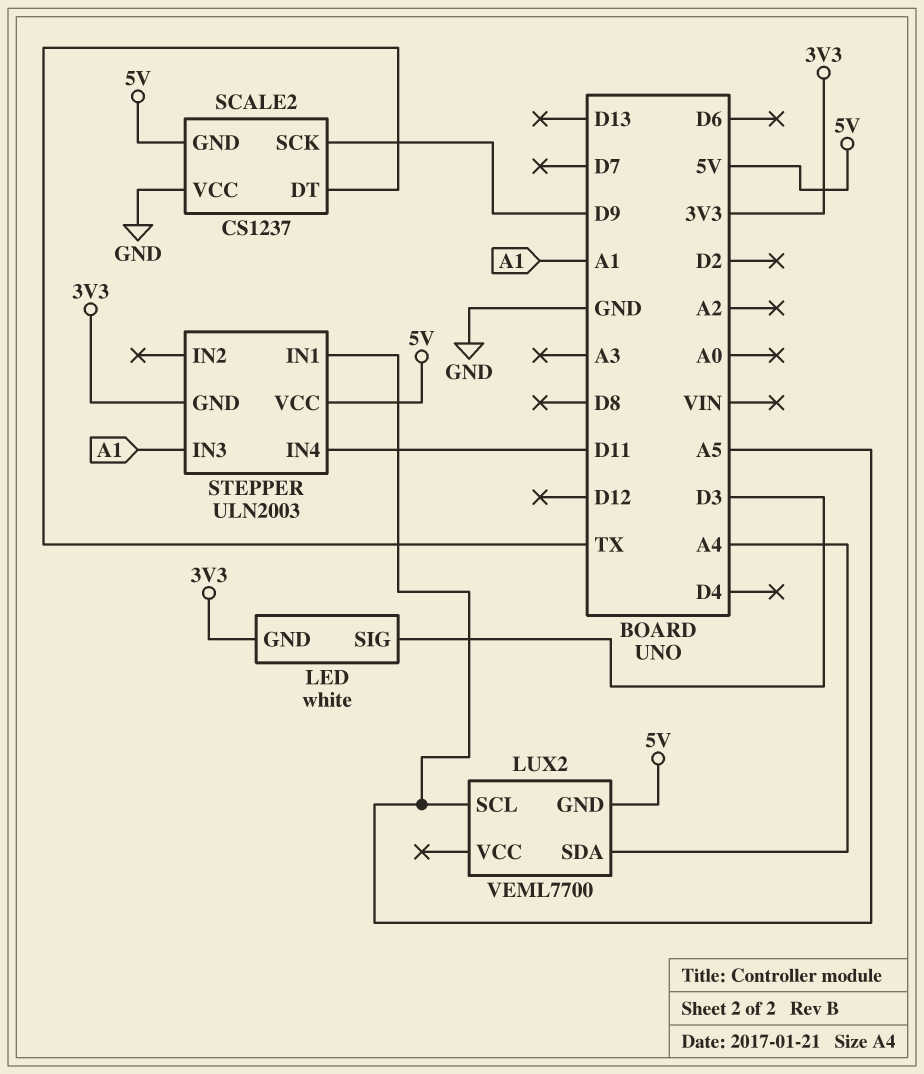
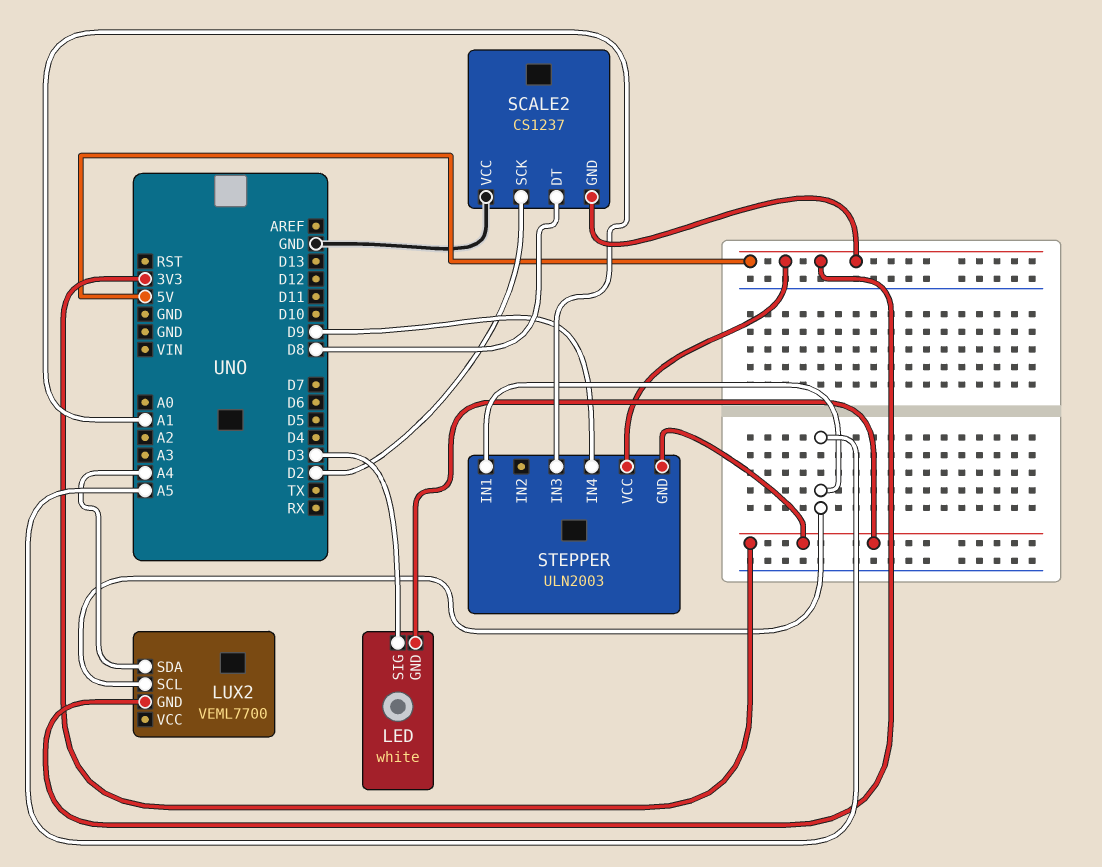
SCALE2 pin DT: TX -> D8
SCALE2 pin SCK: D9 -> D2
STEPPER pin IN4: D11 -> D9

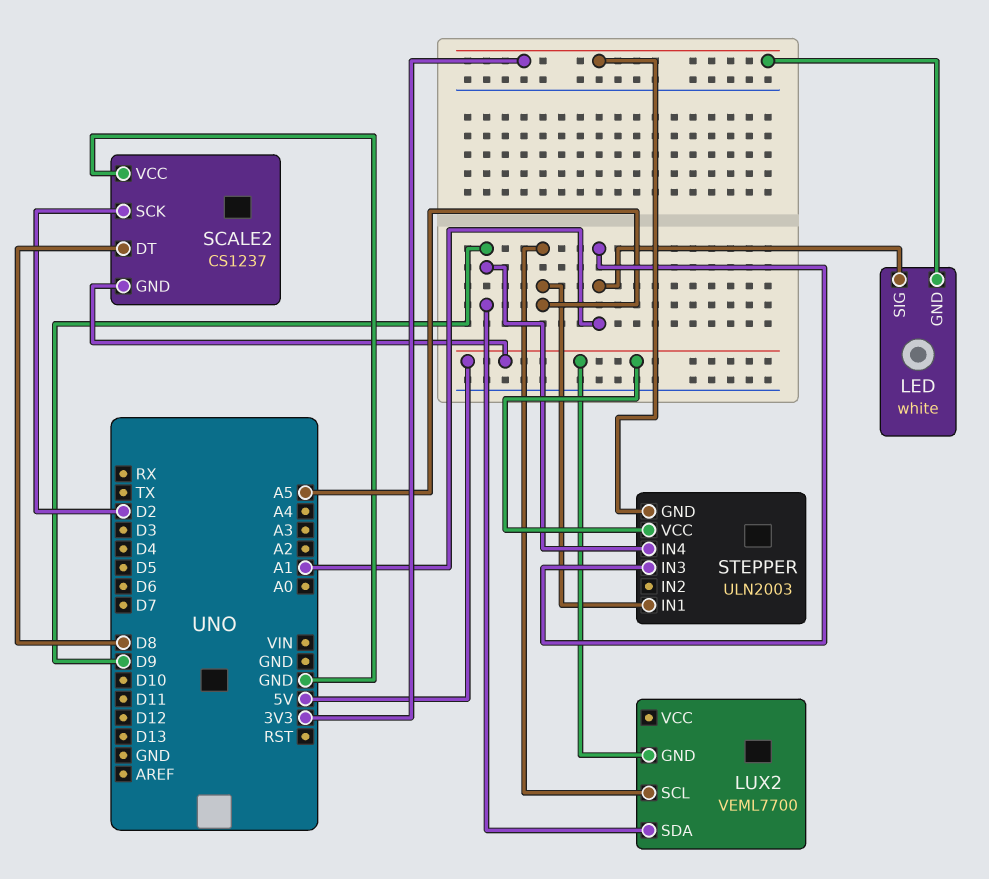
LED pin SIG: D3 -> A1
LUX2 pin SDA: A4 -> D9

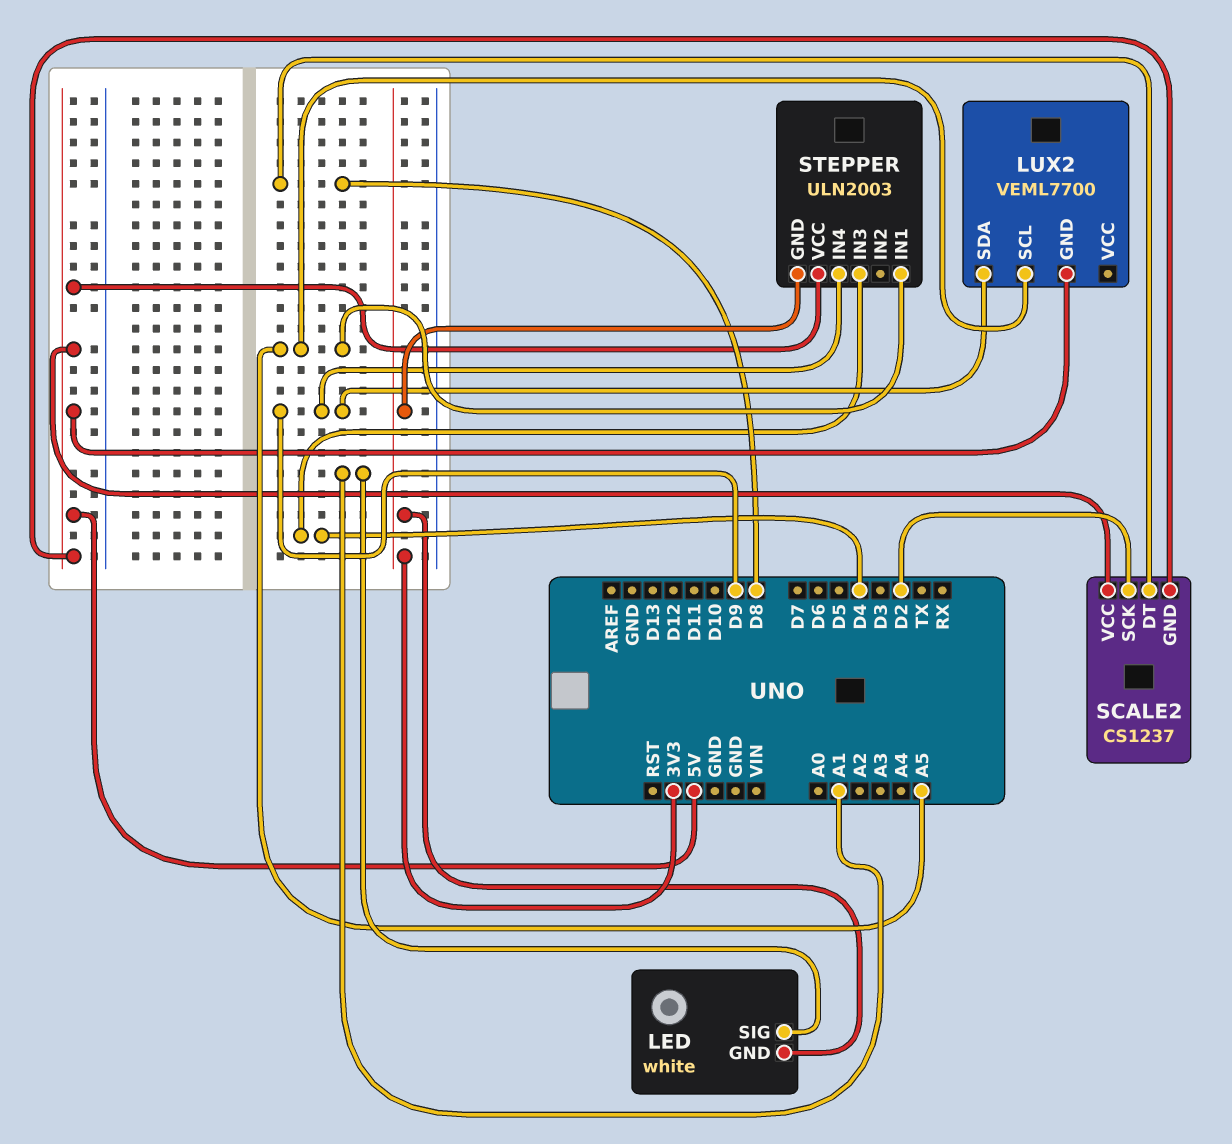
SCALE2 pin VCC: GND -> 5V
STEPPER pin IN3: A1 -> D4

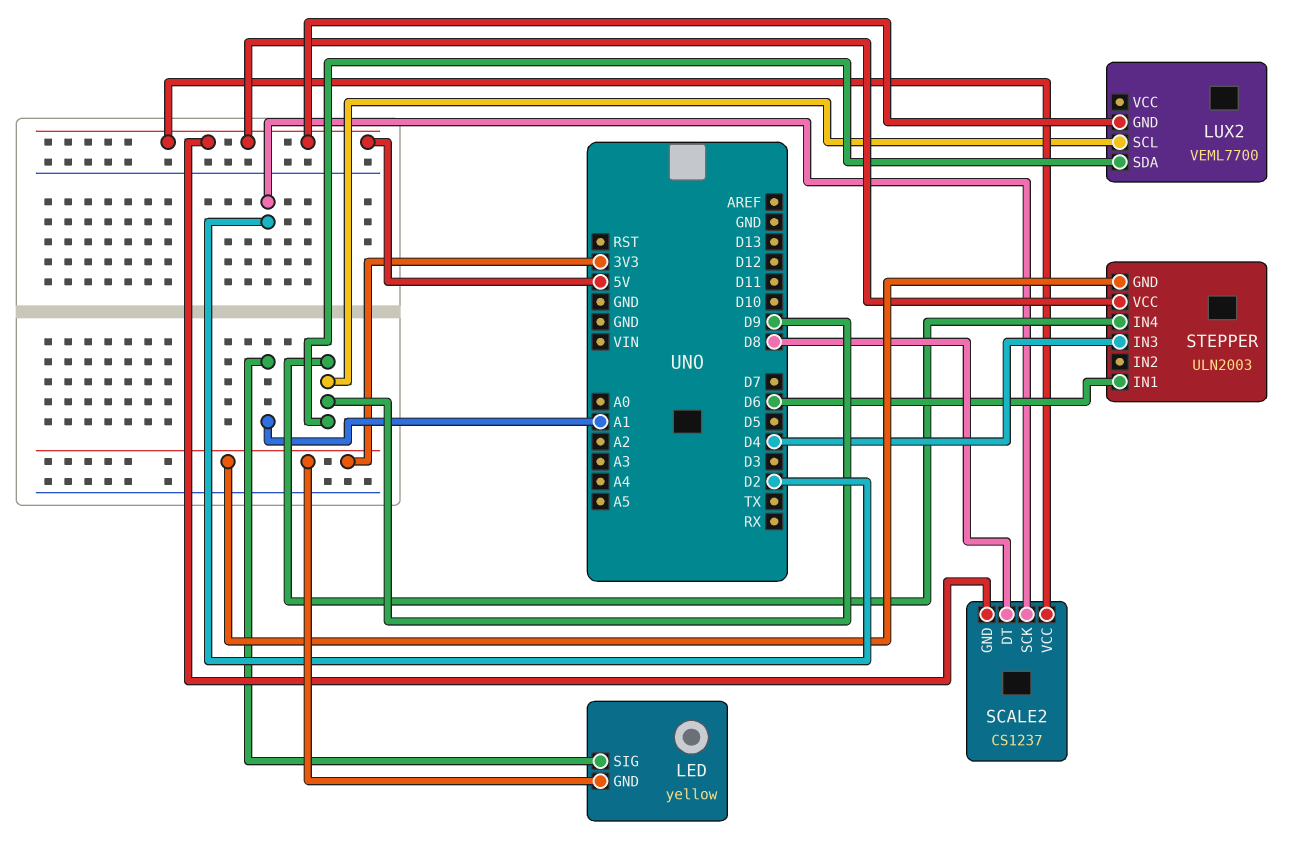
LED: white -> yellow
LUX2 pin SCL: A5 -> D9
STEPPER pin IN1: A5 -> D6

